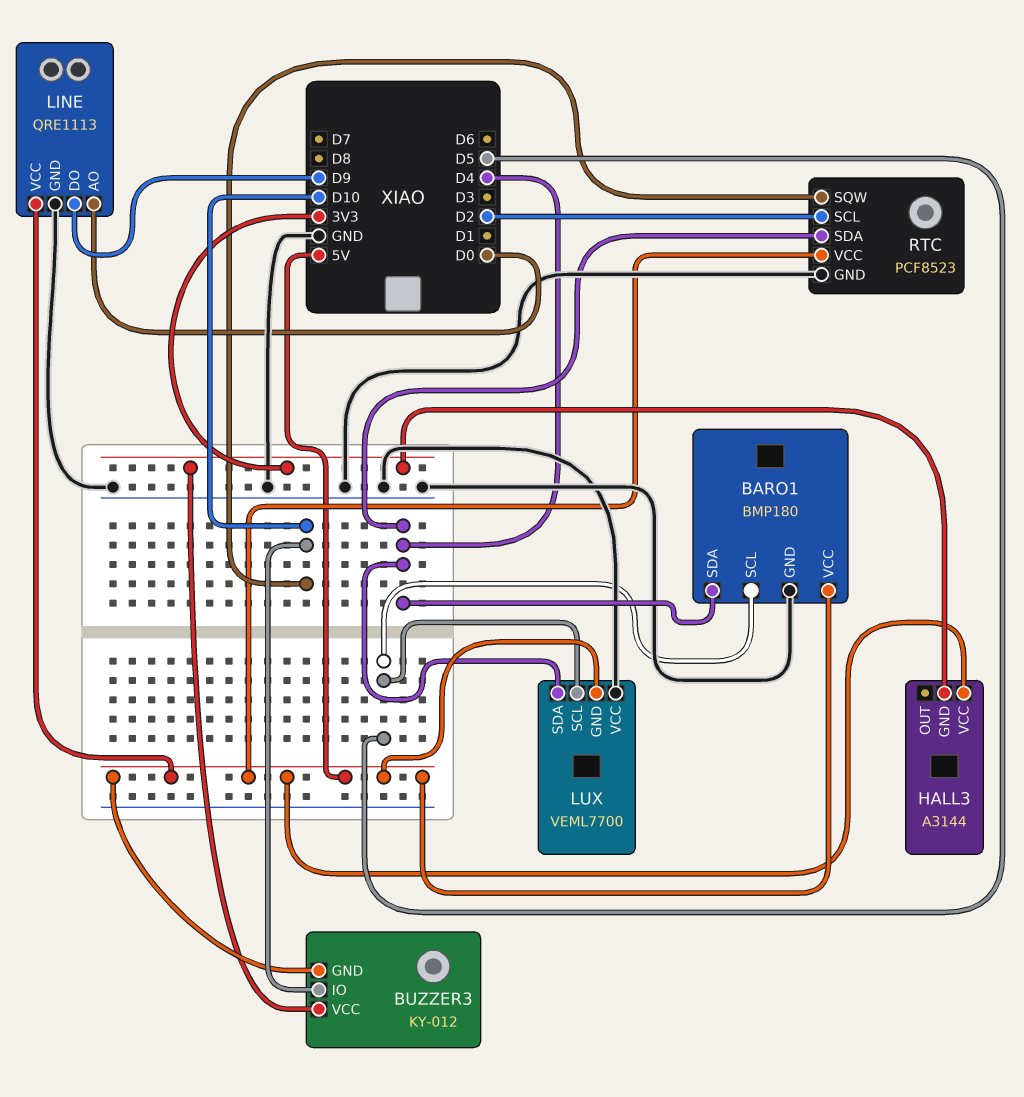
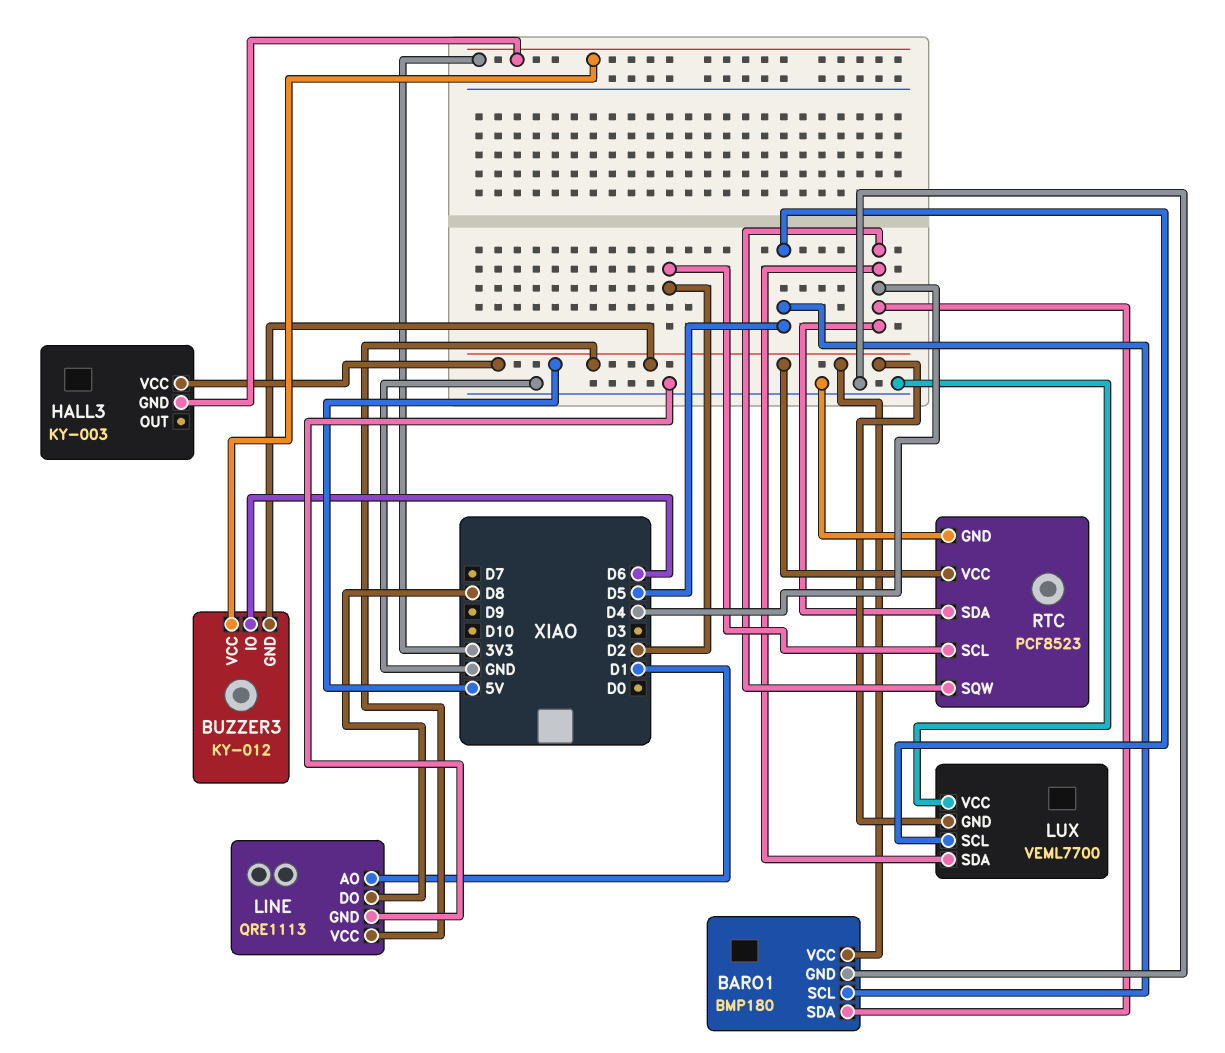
BUZZER3 pin IO: D10 -> D6
HALL3: A3144 -> KY-003
LINE pin AO: D0 -> D1
LINE pin DO: D9 -> D8
RTC pin SQW: D10 -> D4

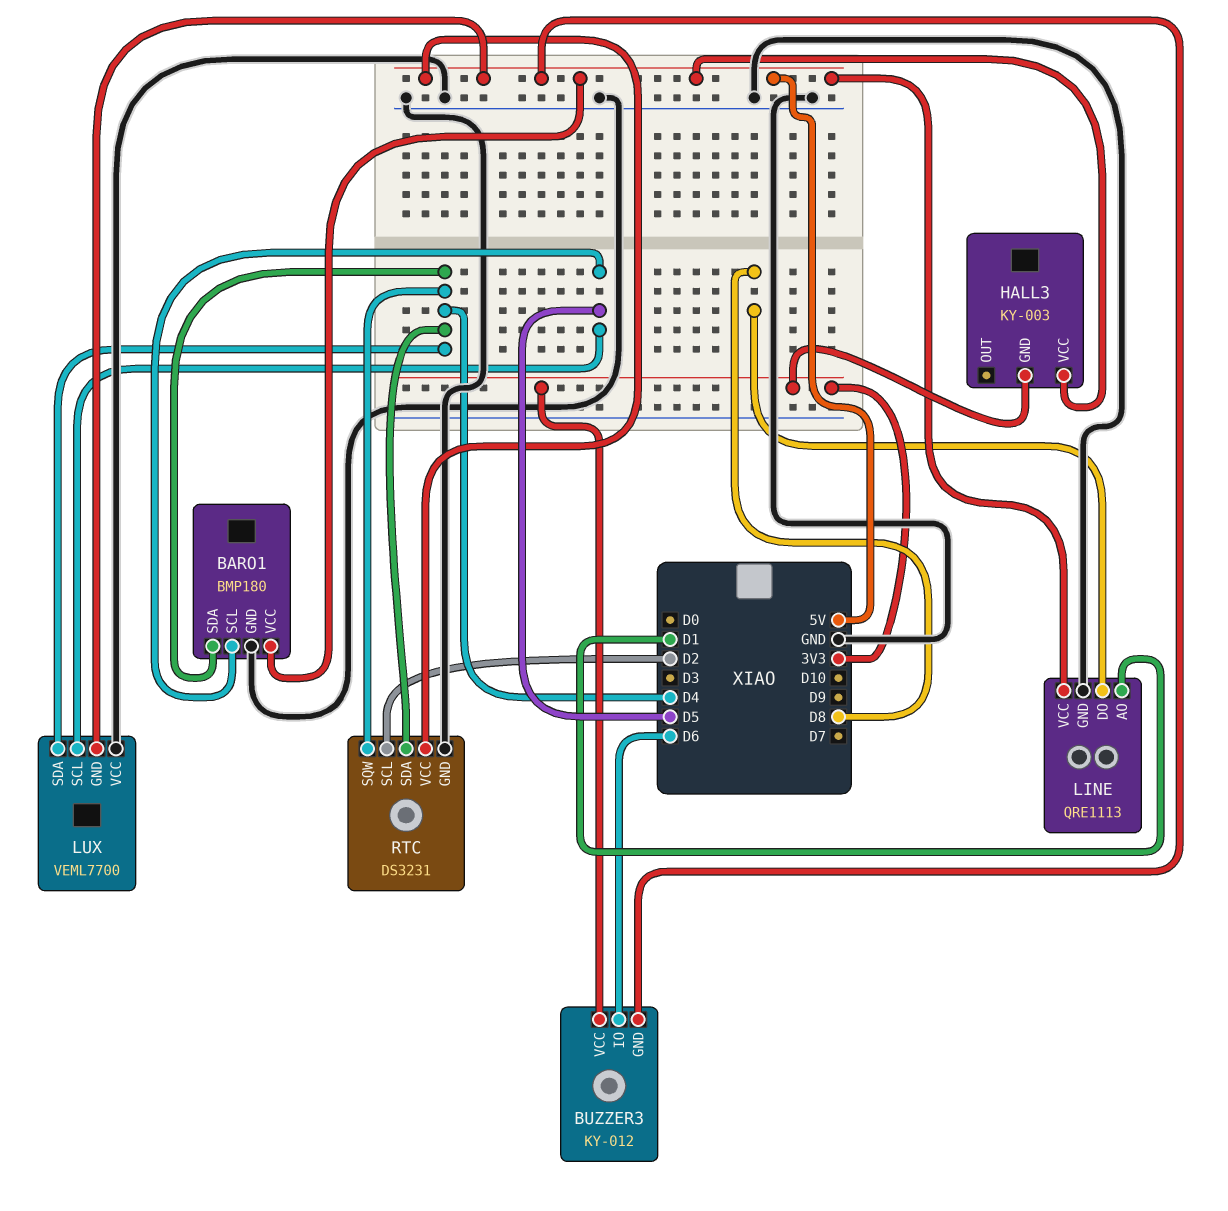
RTC: PCF8523 -> DS3231

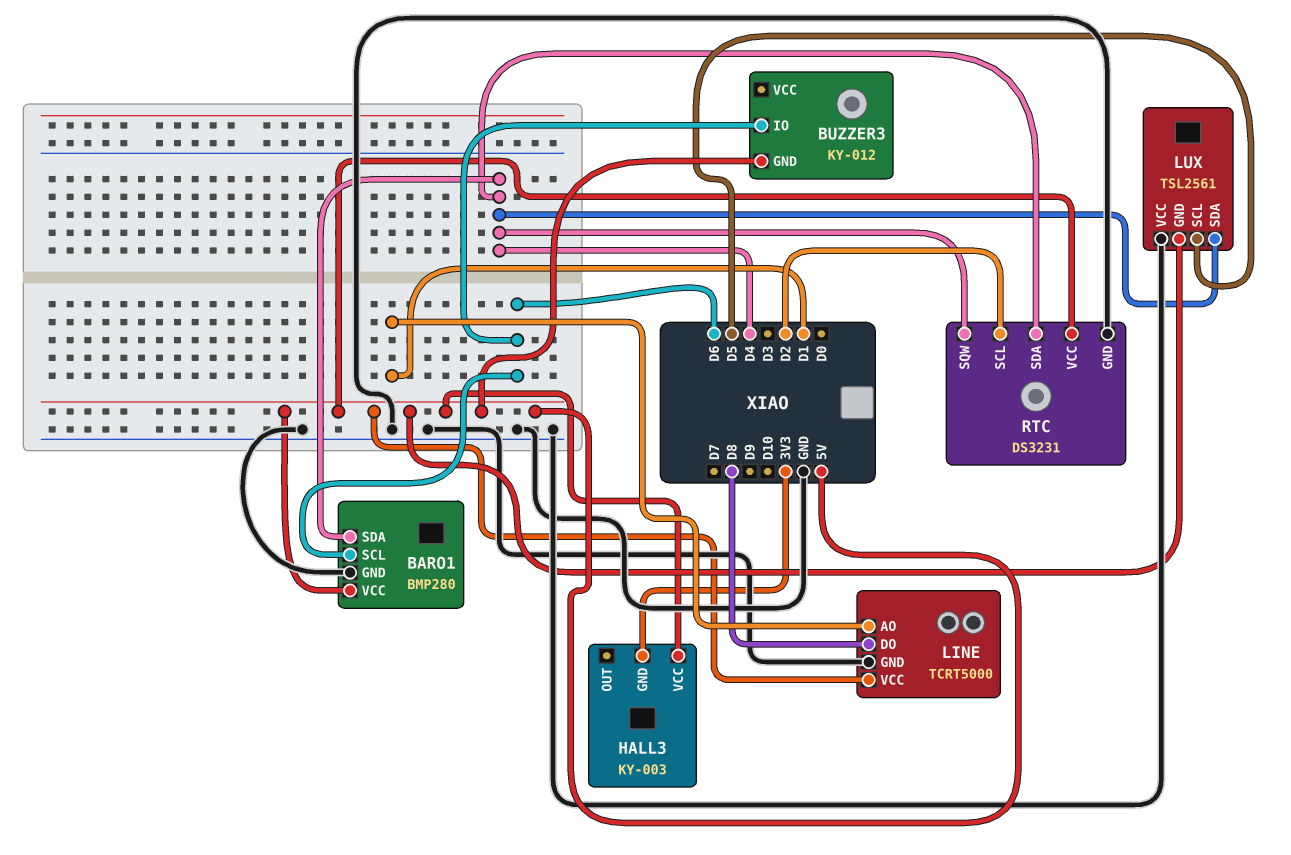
BARO1: BMP180 -> BMP280
BARO1 pin SCL: D5 -> D6
BUZZER3 pin VCC: 3V3 -> none
LINE: QRE1113 -> TCRT5000
LUX: VEML7700 -> TSL2561

